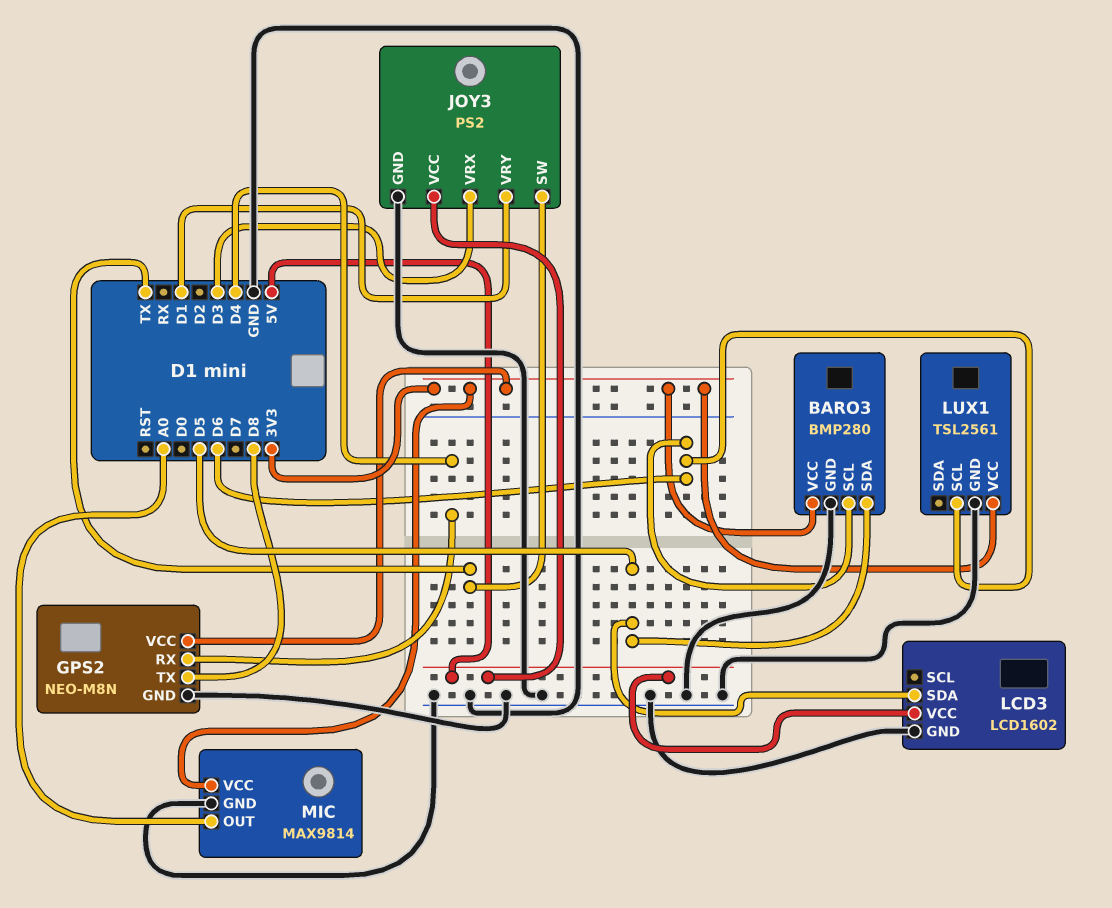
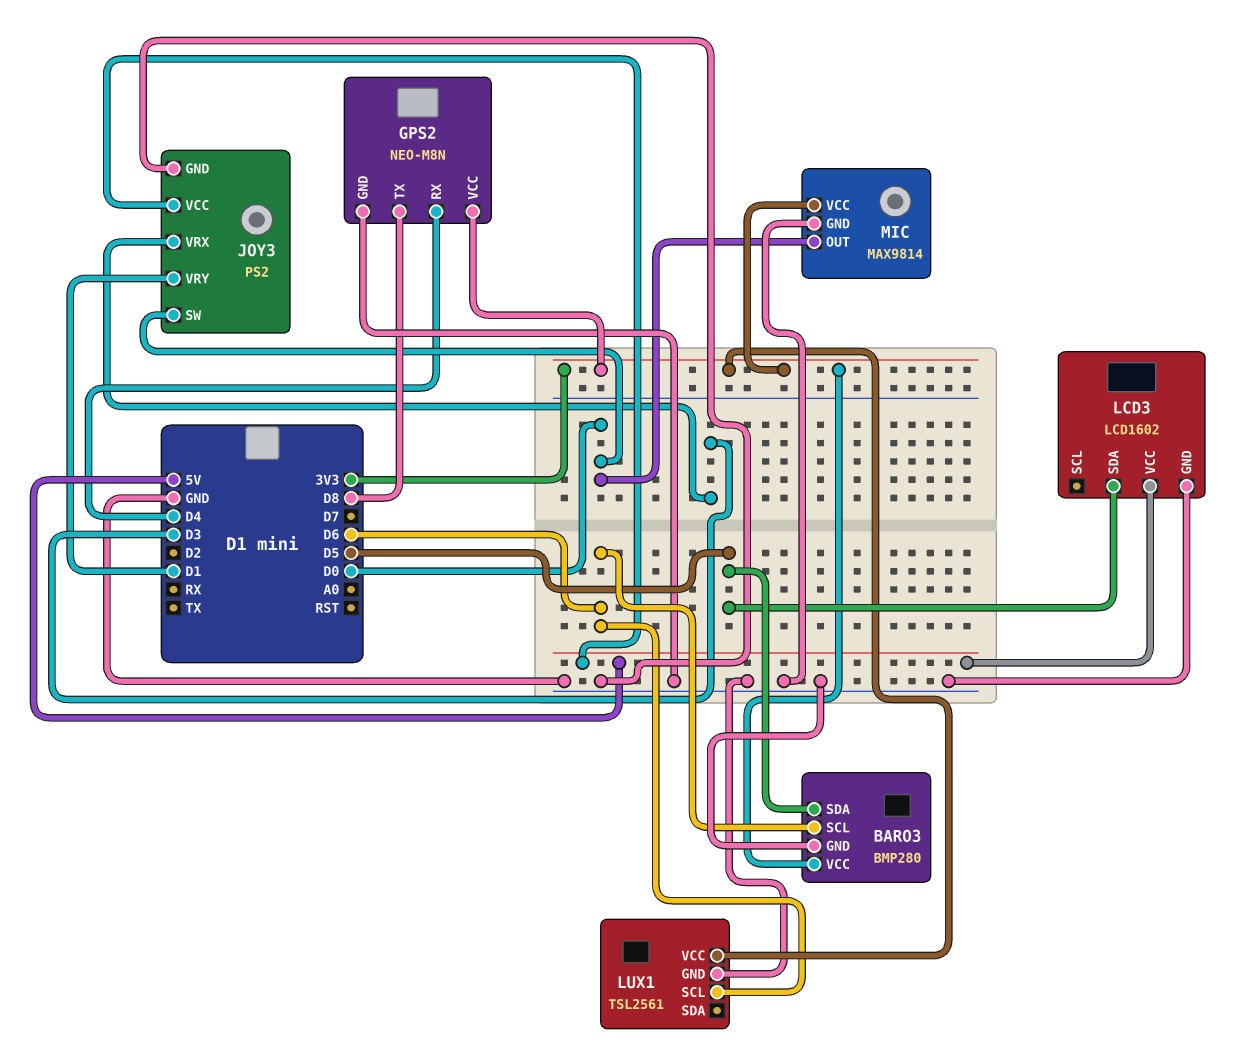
JOY3 pin SW: TX -> D0
MIC pin OUT: A0 -> D0

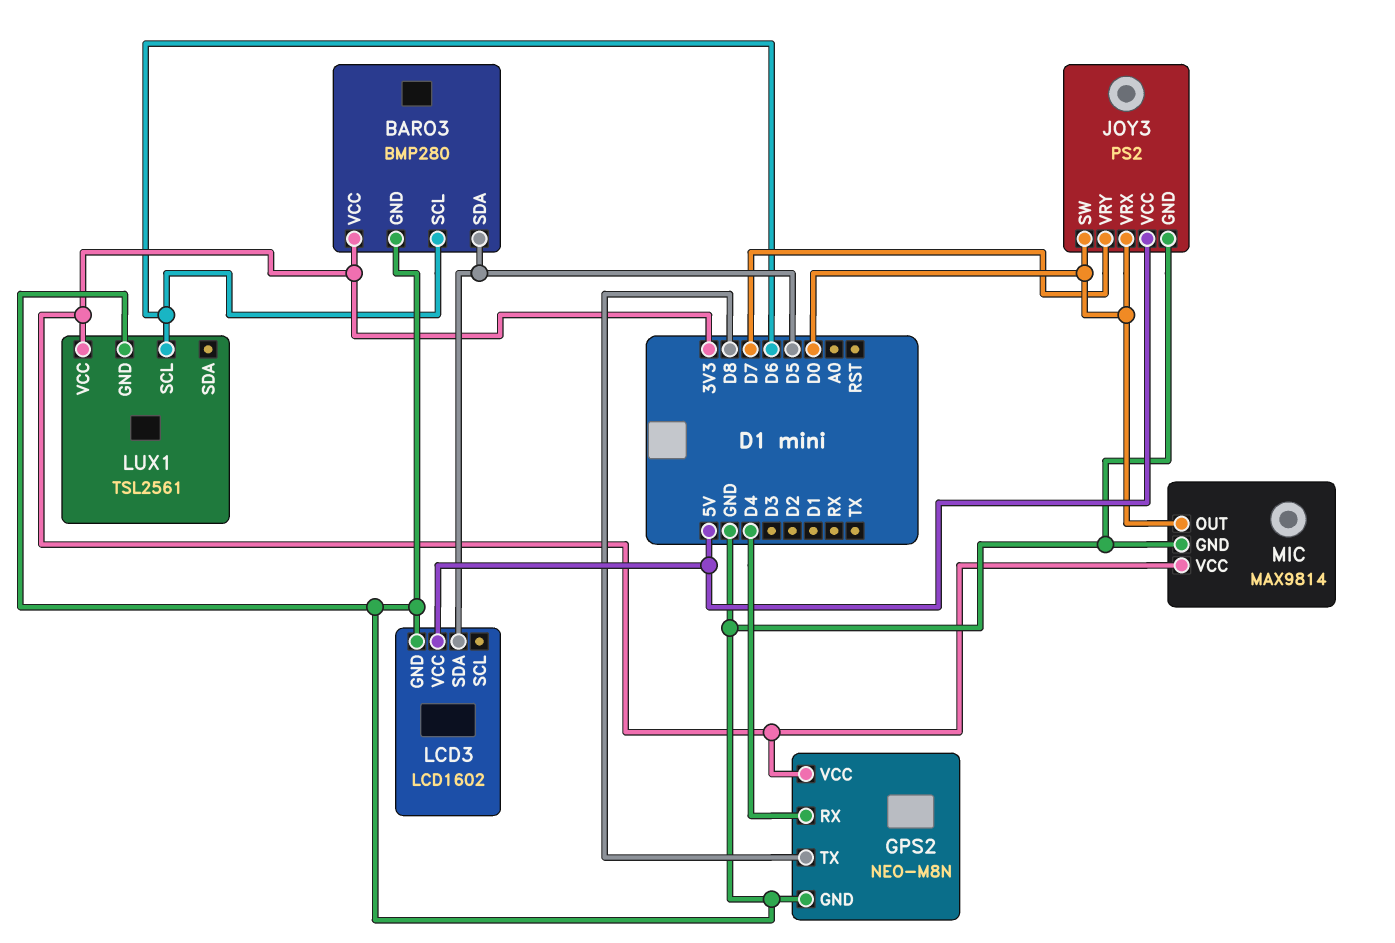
JOY3 pin VRX: D3 -> D0
JOY3 pin VRY: D1 -> D7

